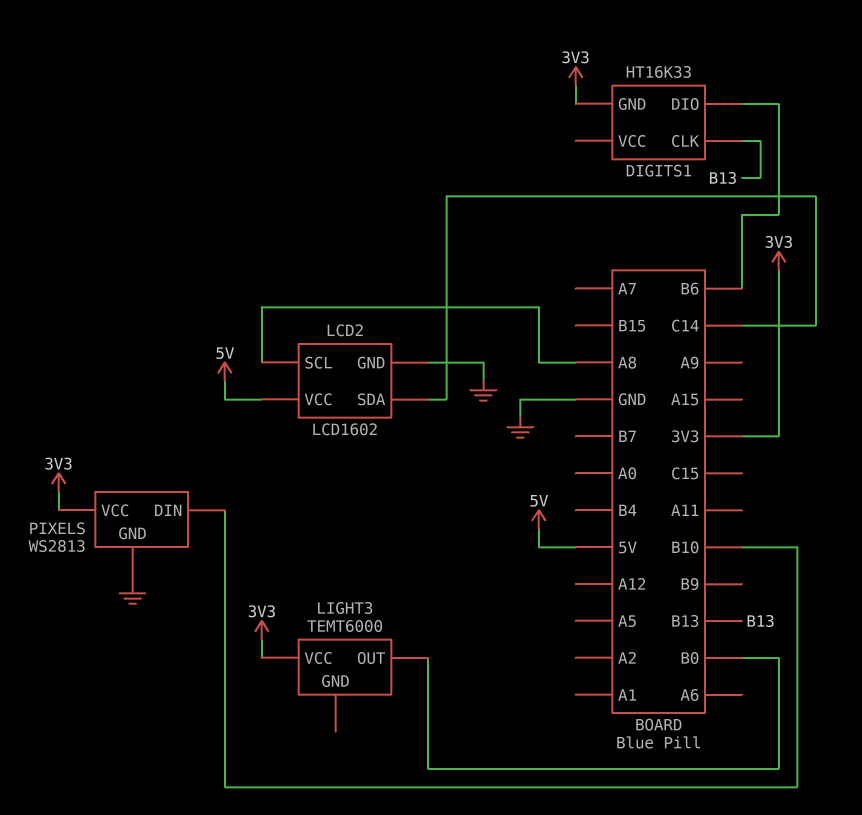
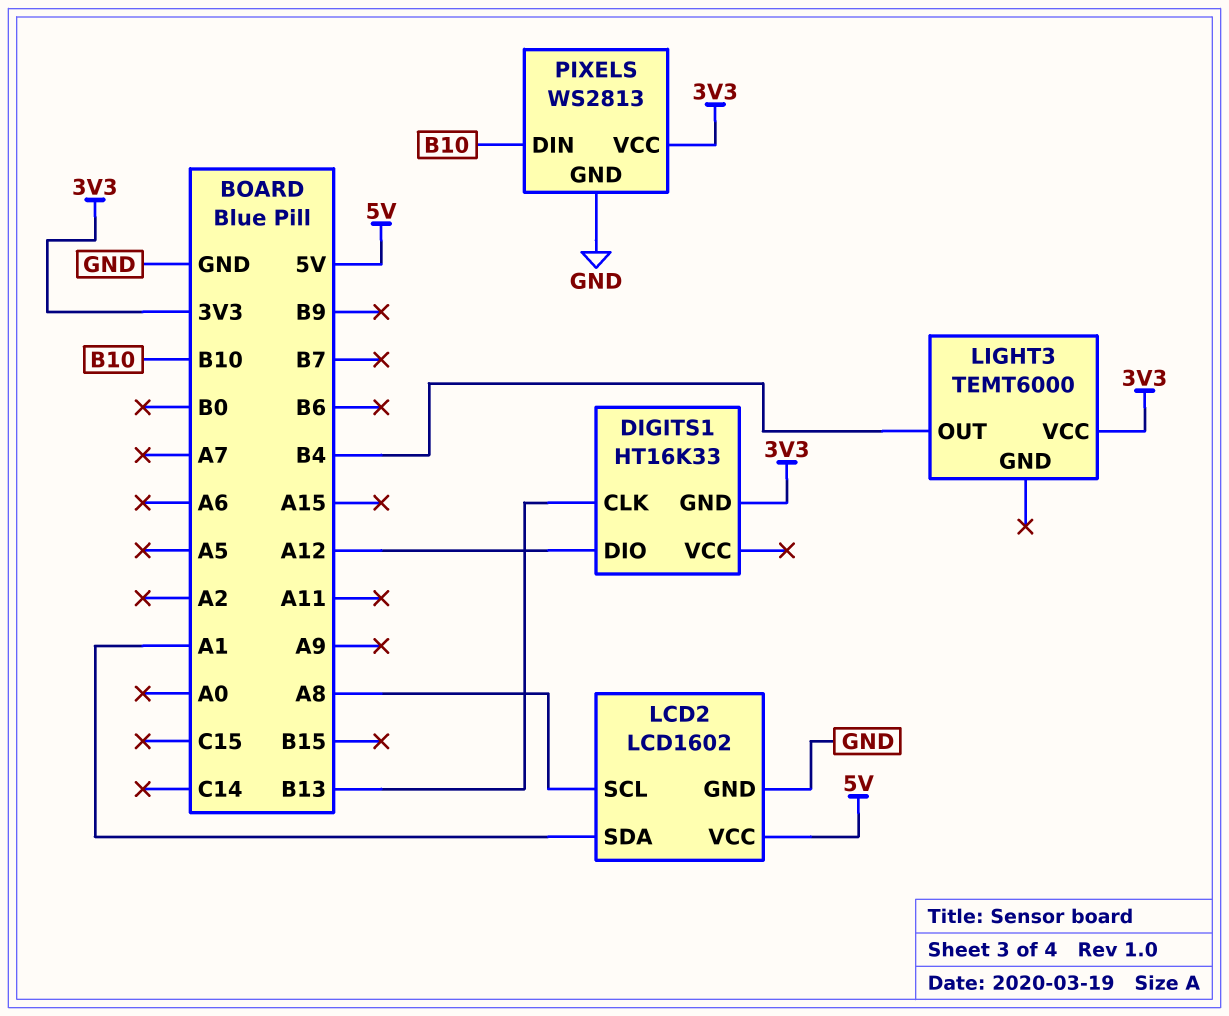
DIGITS1 pin DIO: B6 -> A12
LCD2 pin SDA: C14 -> A1
LIGHT3 pin OUT: B0 -> B4

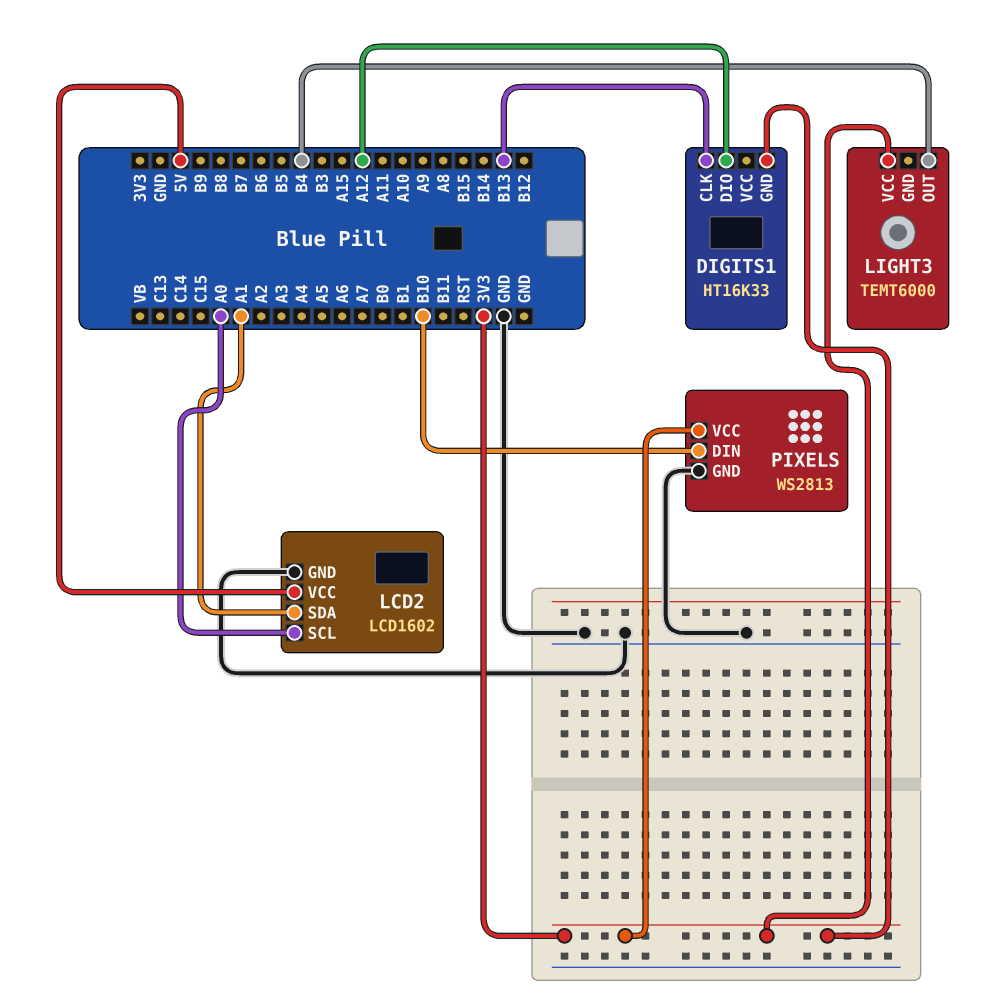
LCD2 pin SCL: A8 -> A0

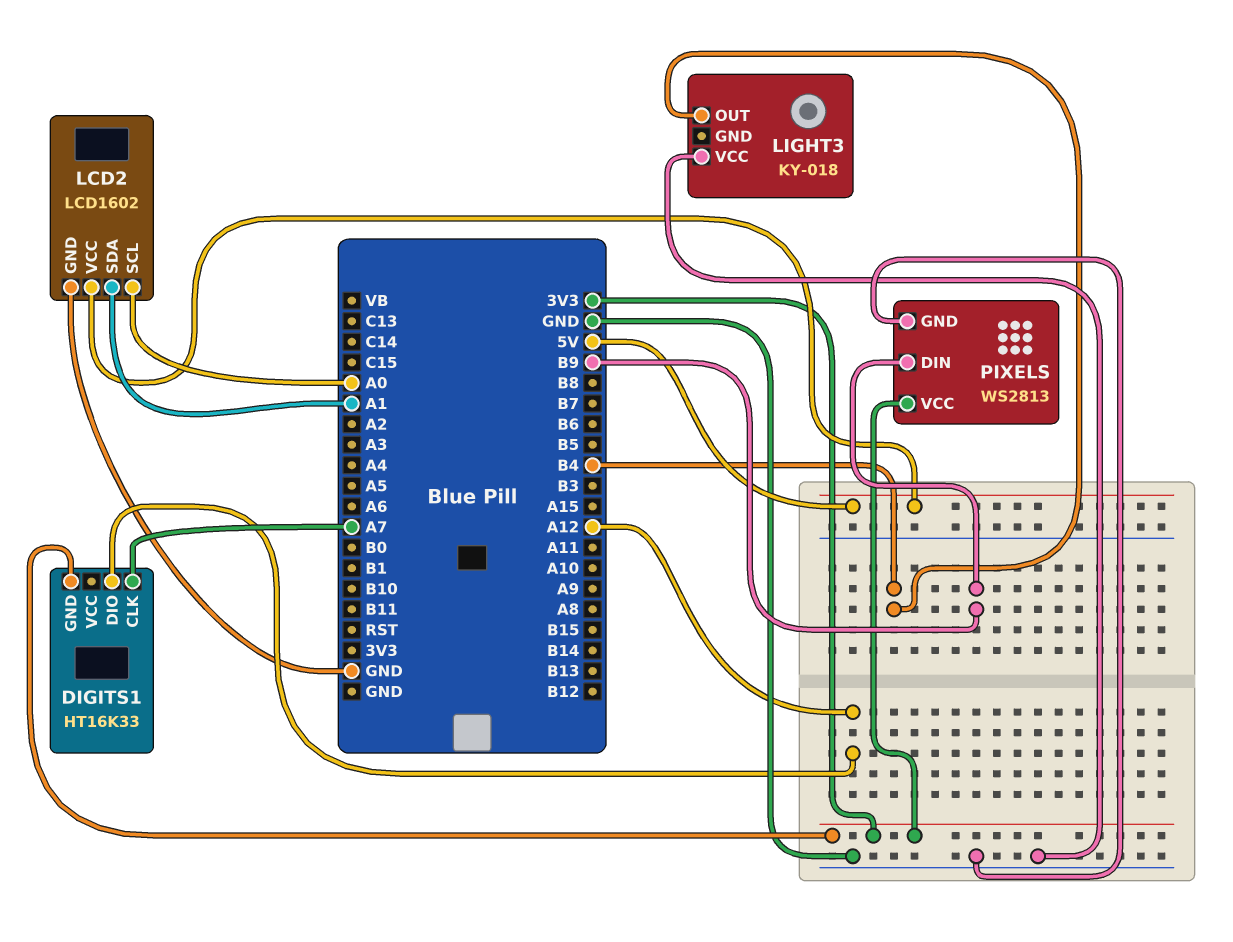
DIGITS1 pin CLK: B13 -> A7
LIGHT3: TEMT6000 -> KY-018
LIGHT3 pin VCC: 3V3 -> GND
PIXELS pin DIN: B10 -> B9

